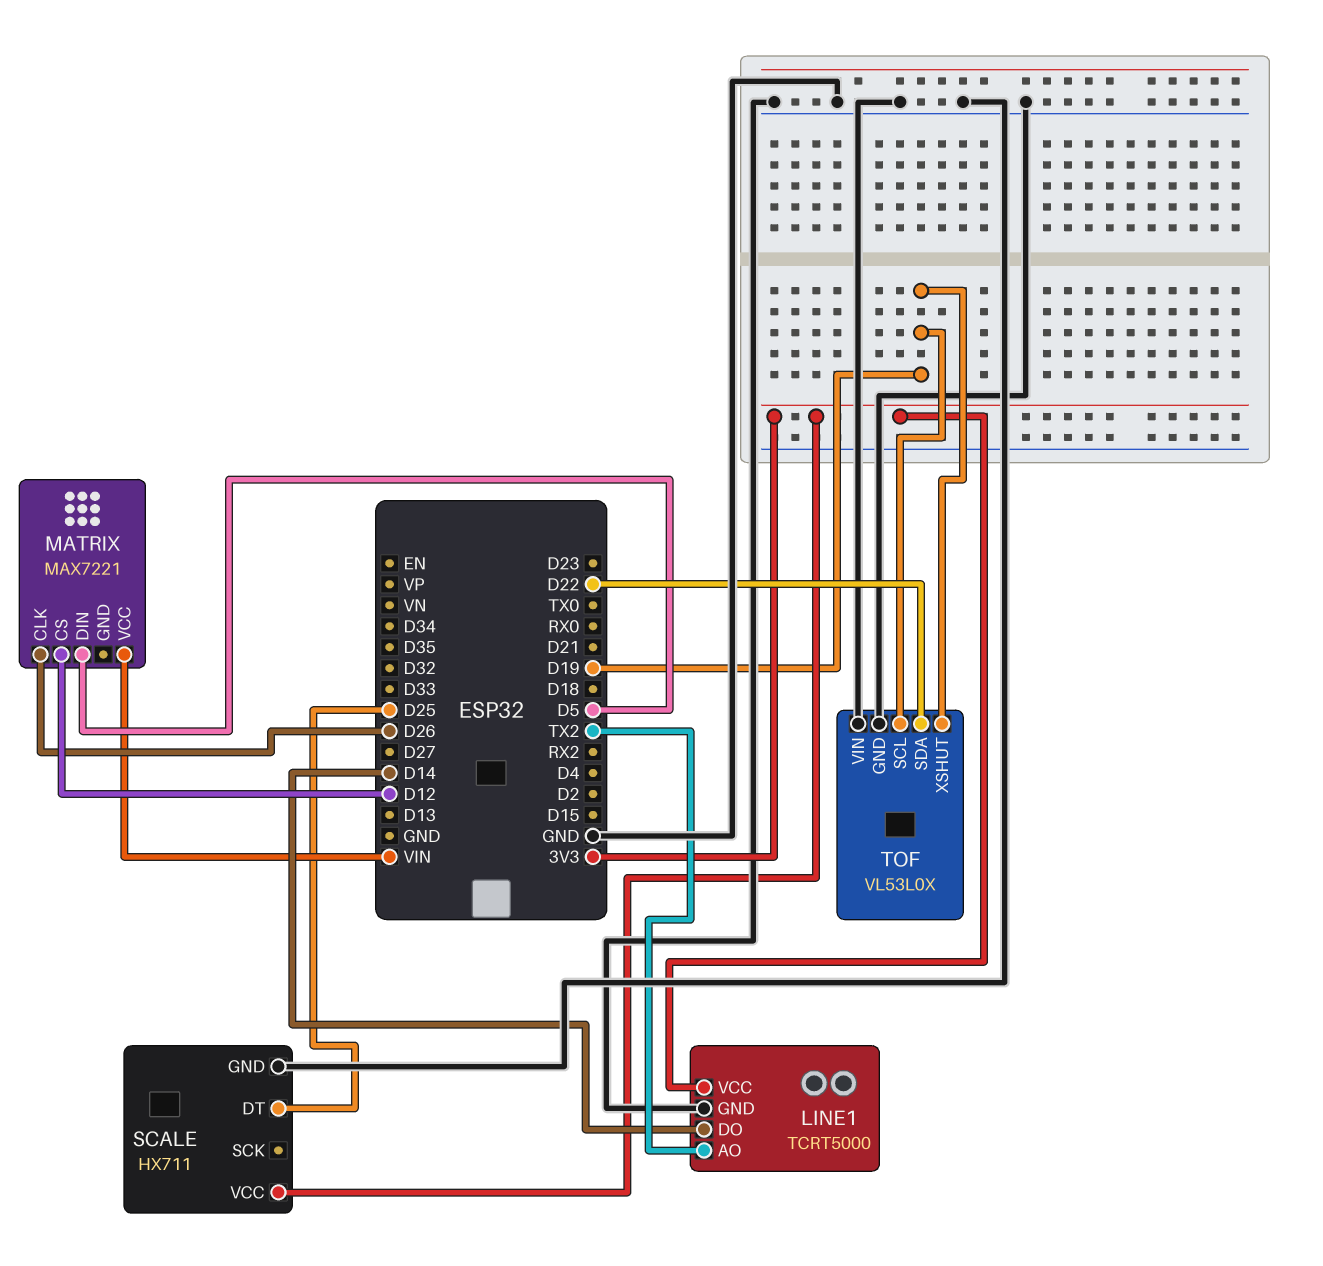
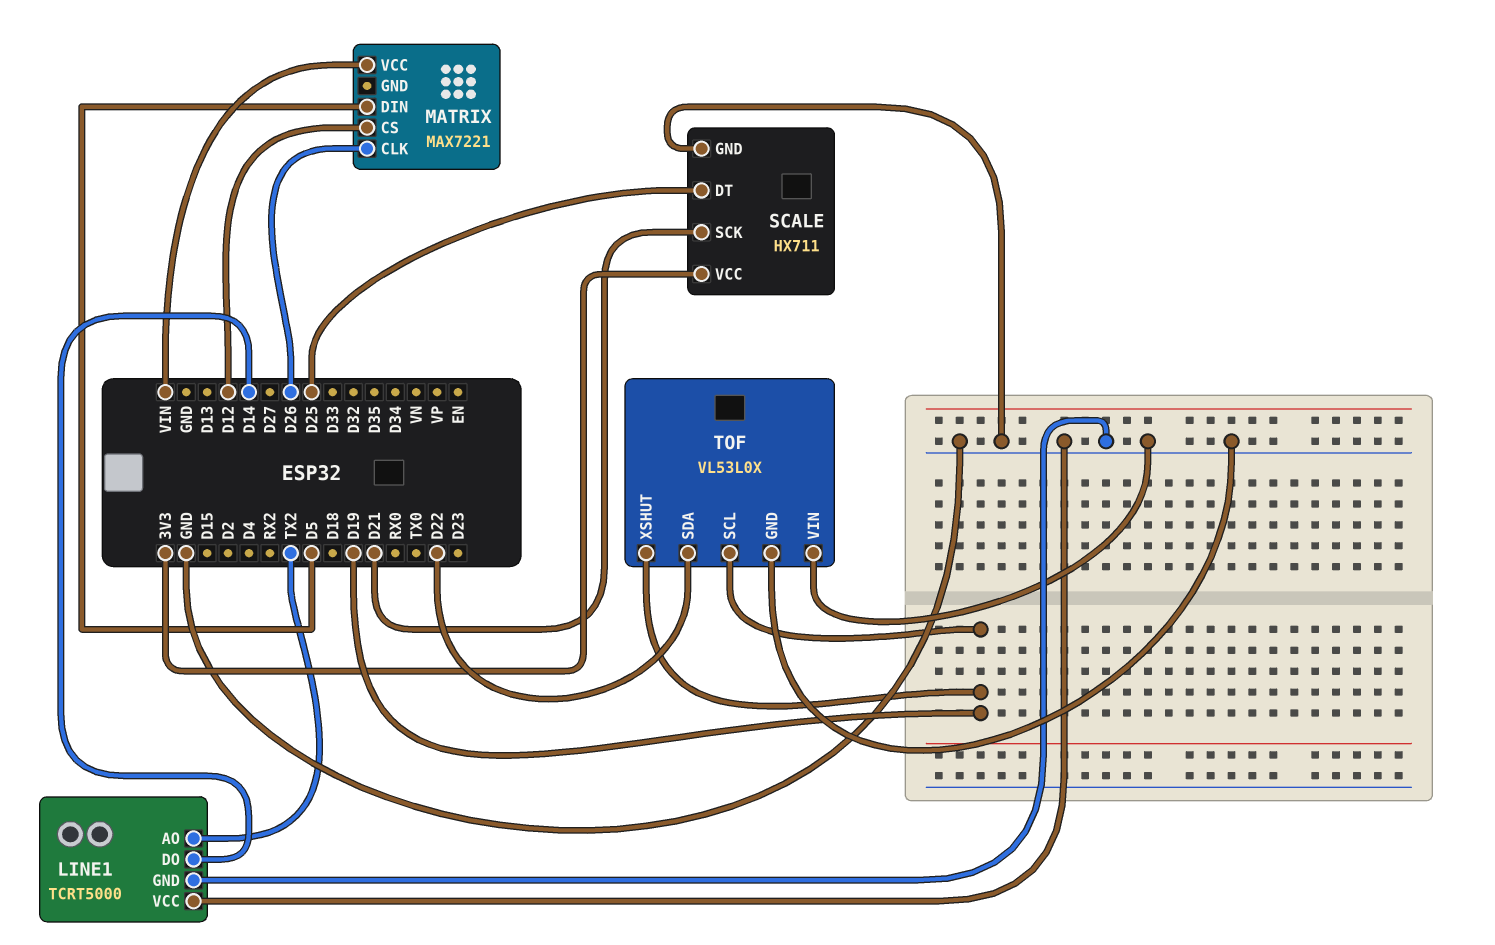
LINE1 pin VCC: 3V3 -> GND
SCALE pin SCK: none -> D21

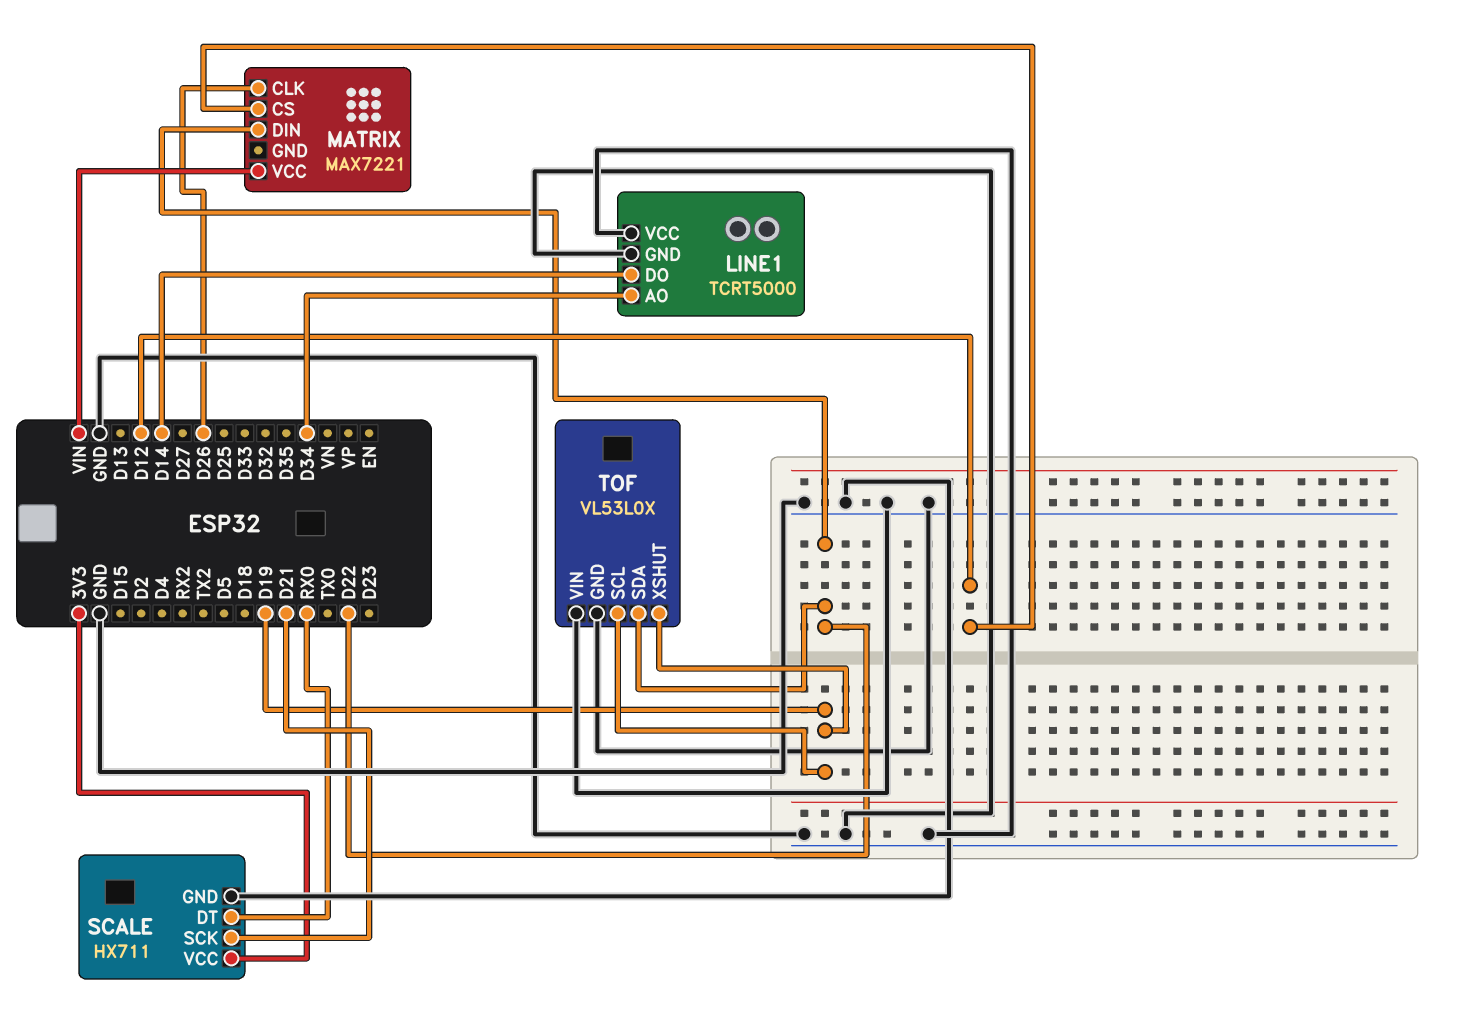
LINE1 pin AO: TX2 -> D34
MATRIX pin DIN: D5 -> D22
SCALE pin DT: D25 -> RX0

